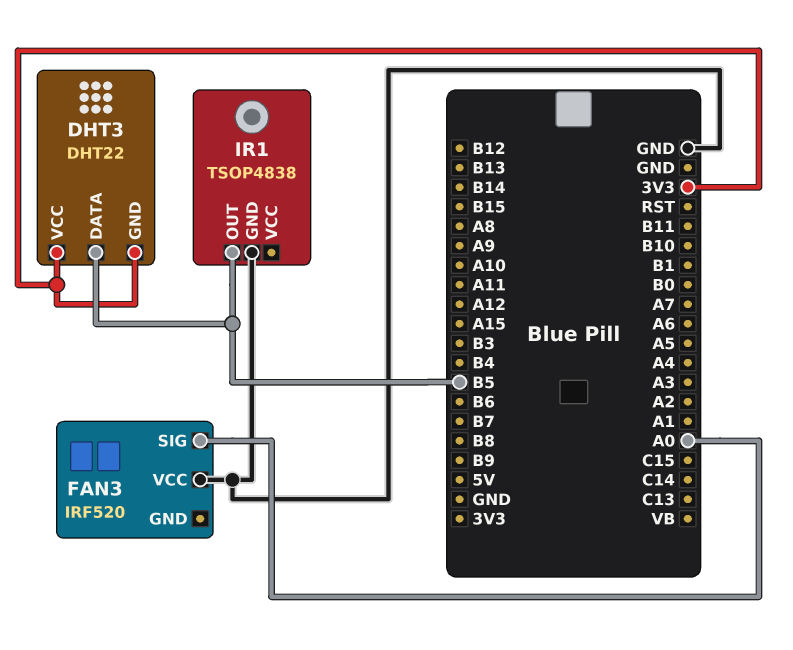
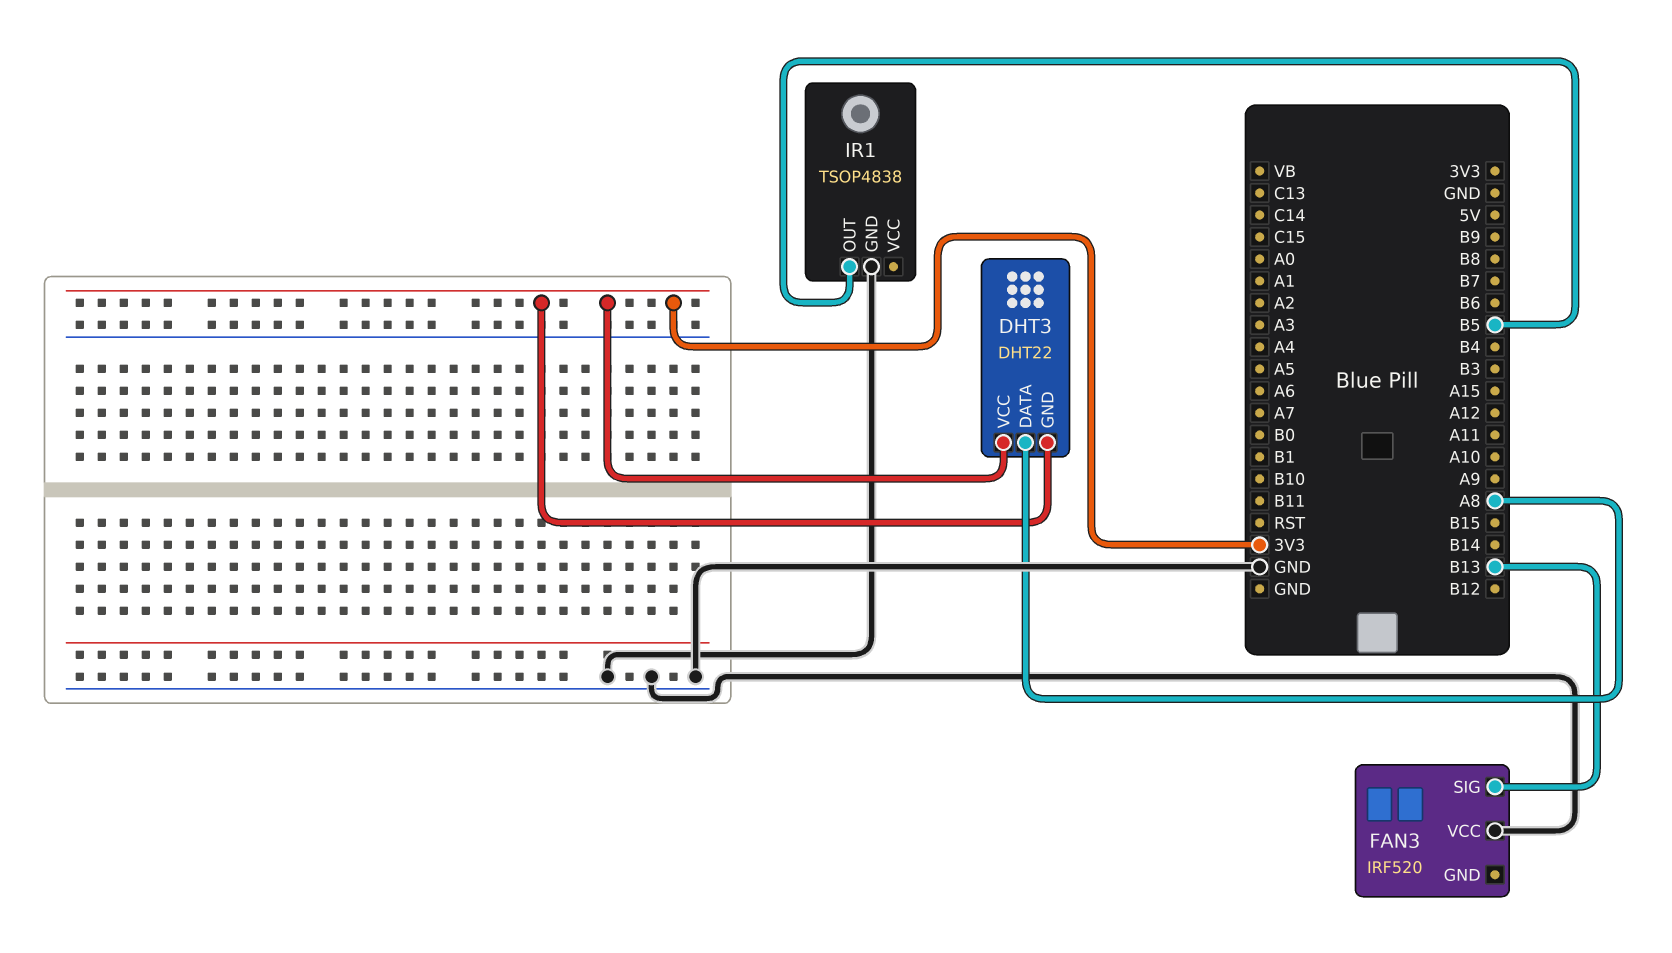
DHT3 pin DATA: B5 -> A8
FAN3 pin SIG: A0 -> B13

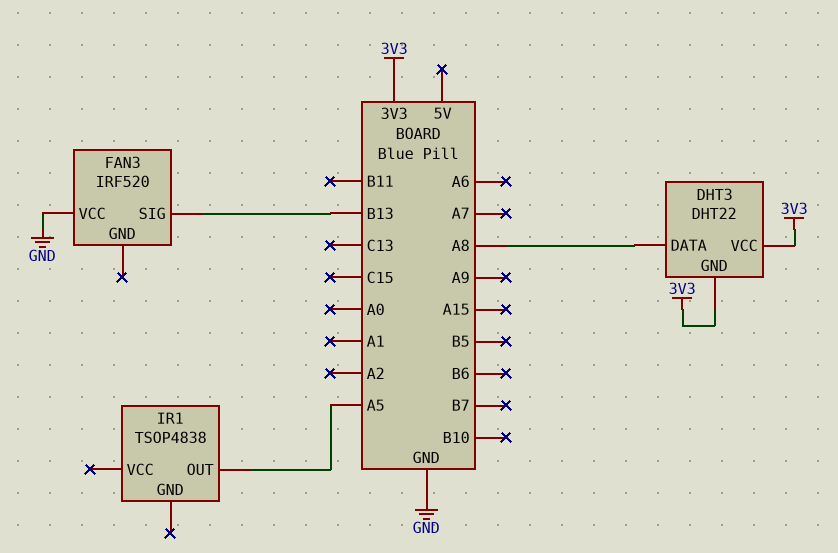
IR1 pin GND: GND -> none
IR1 pin OUT: B5 -> A5

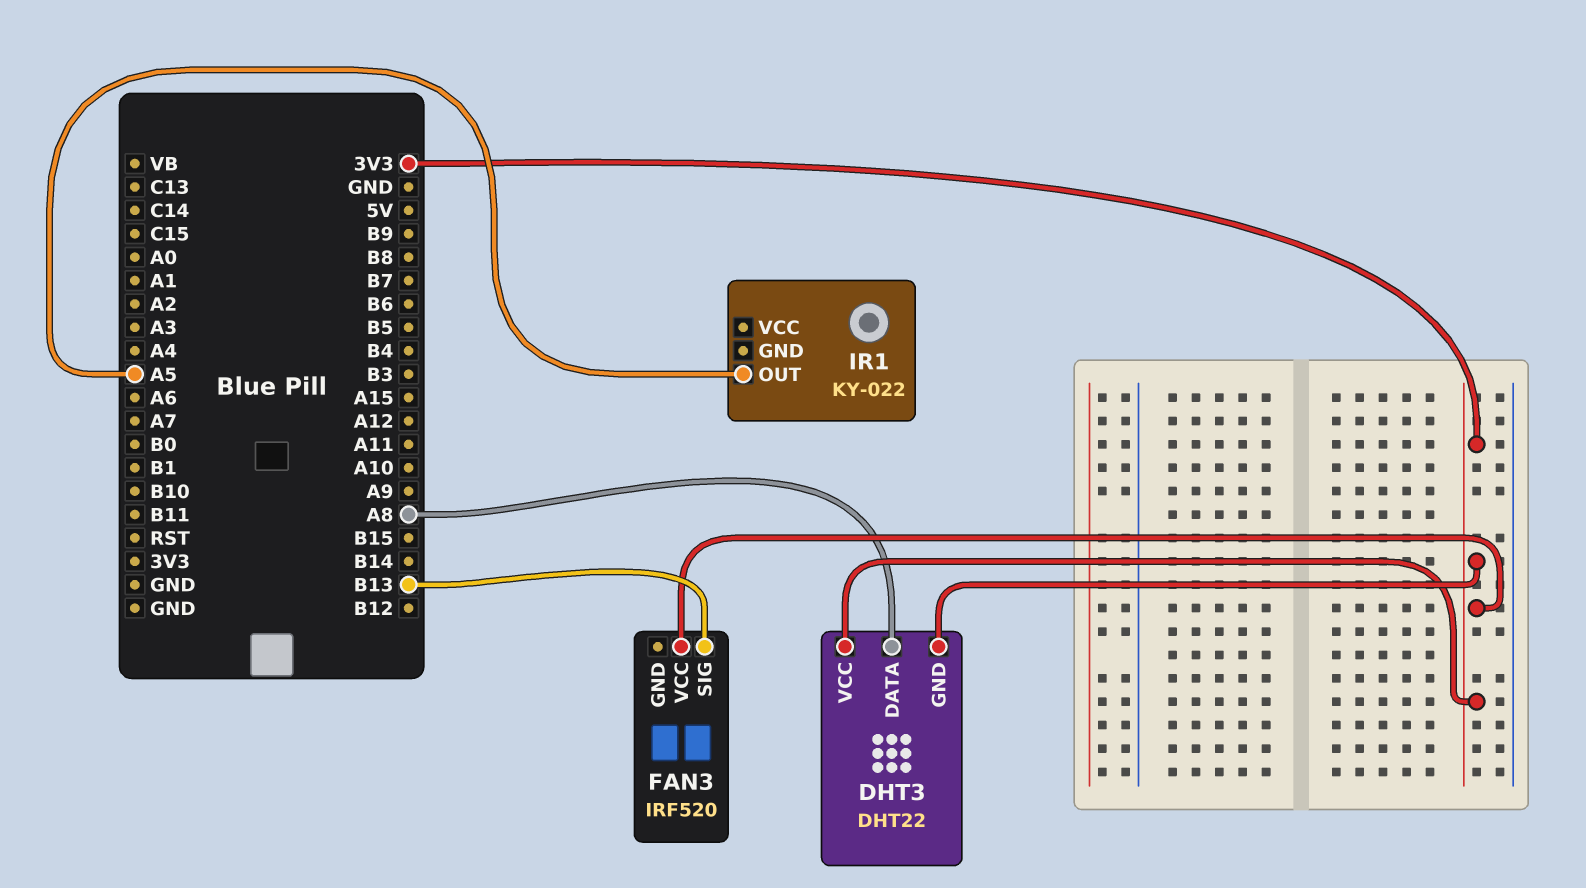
FAN3 pin VCC: GND -> 3V3
IR1: TSOP4838 -> KY-022

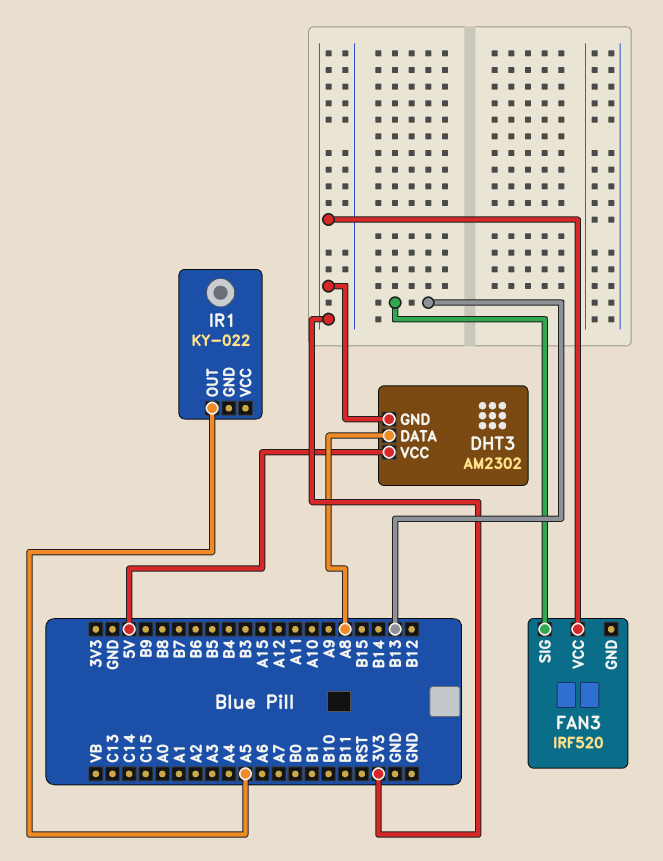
DHT3: DHT22 -> AM2302
DHT3 pin VCC: 3V3 -> 5V

